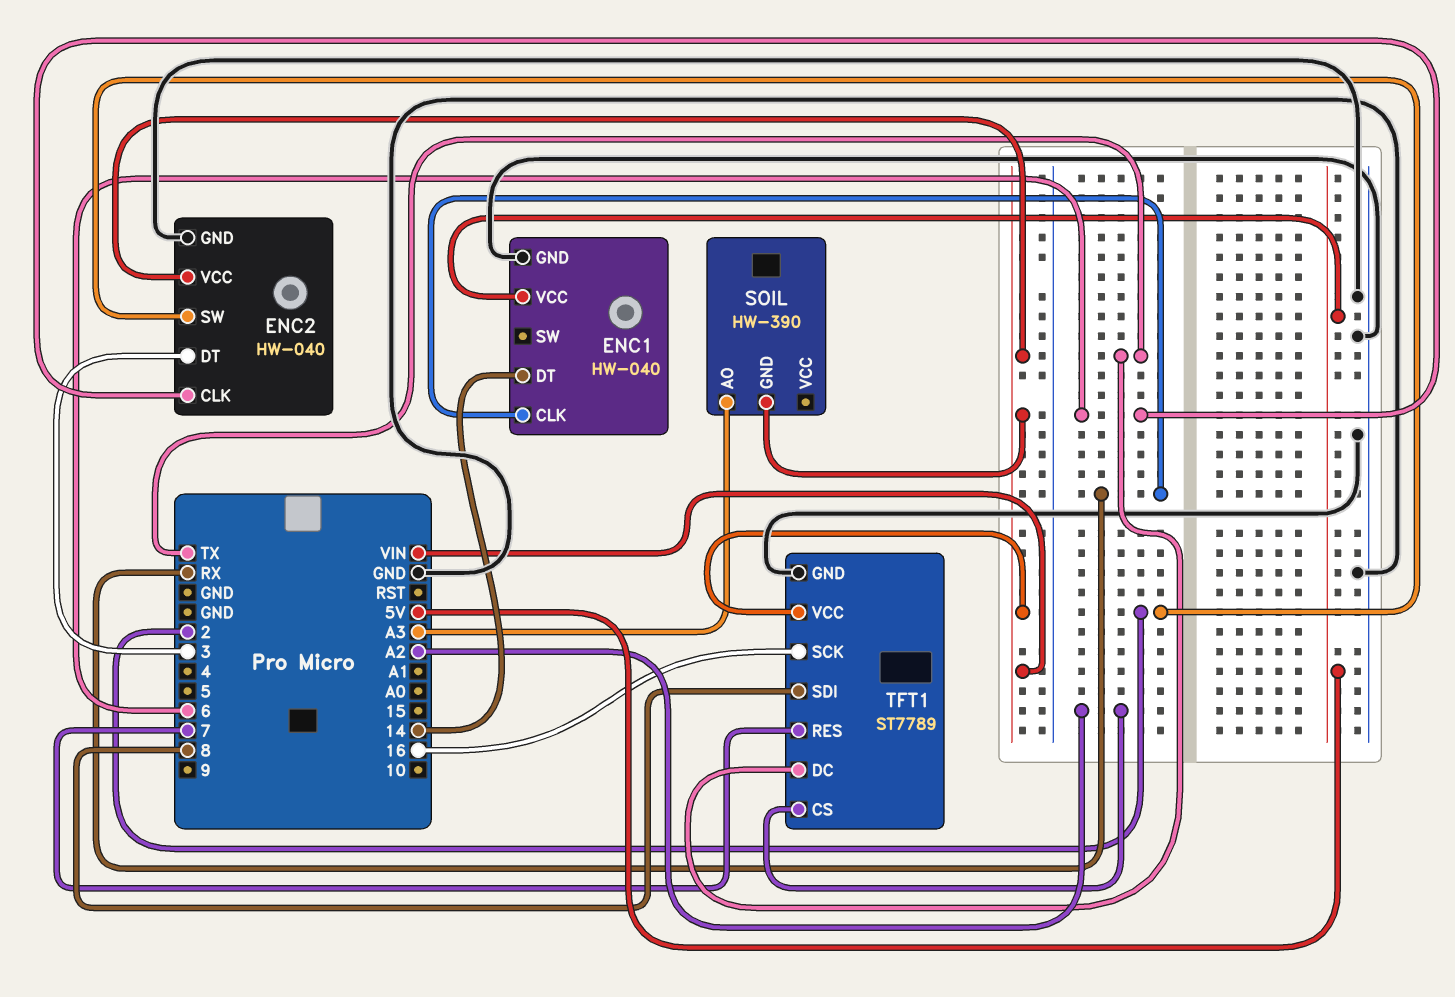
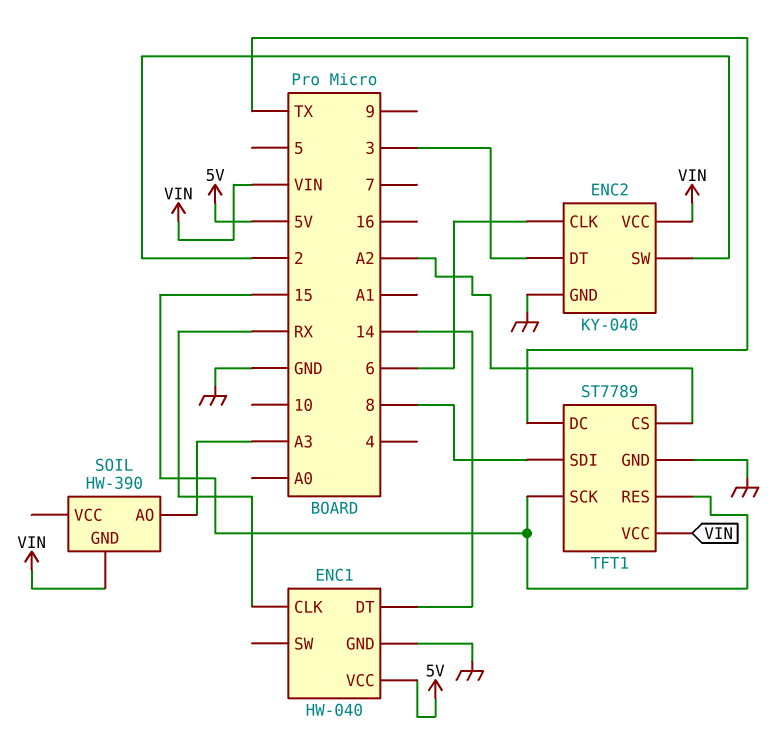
ENC2: HW-040 -> KY-040
TFT1 pin RES: 7 -> 15
TFT1 pin SCK: 16 -> 15

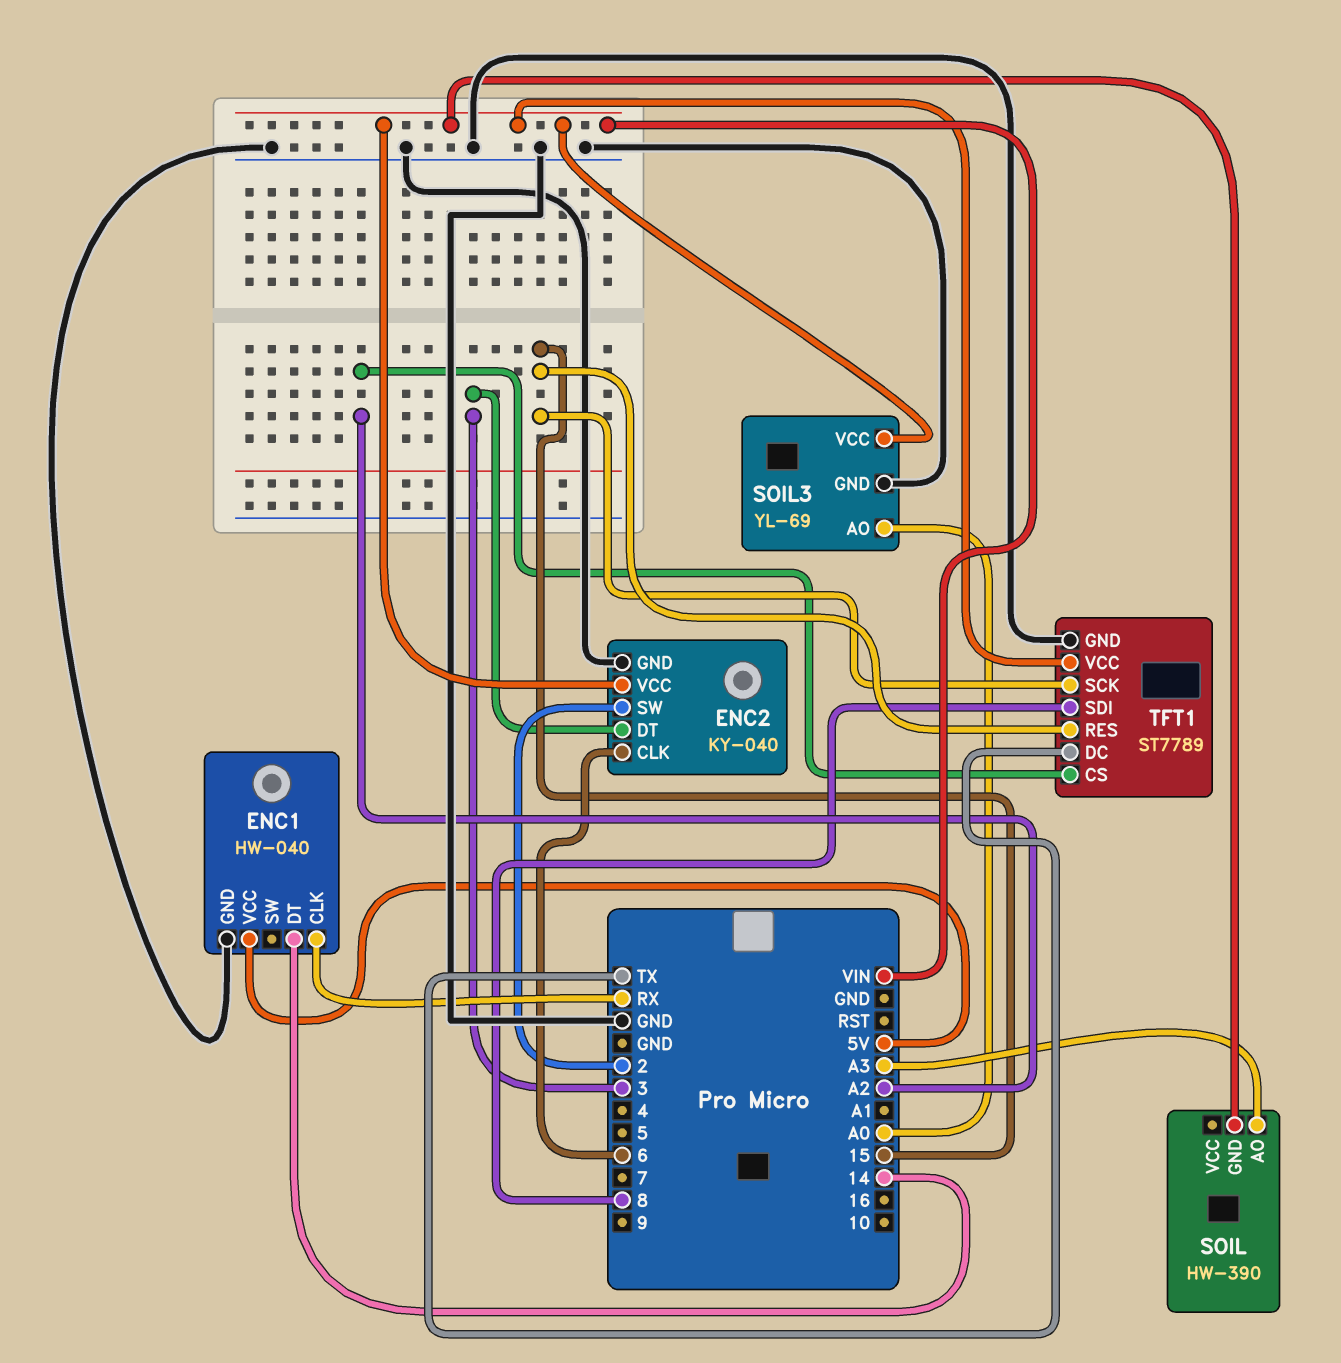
SOIL3: none -> YL-69
SOIL3 pin AO: none -> A0
SOIL3 pin GND: none -> GND
SOIL3 pin VCC: none -> VIN

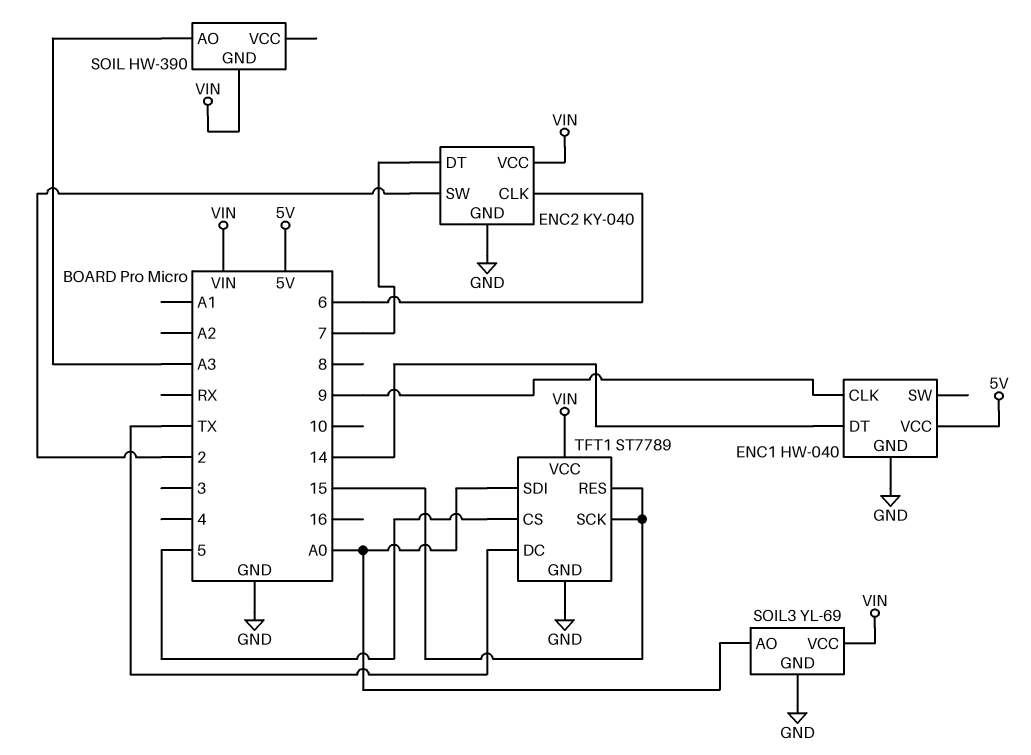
ENC1 pin CLK: RX -> 9
ENC2 pin DT: 3 -> 7
TFT1 pin CS: A2 -> 5
TFT1 pin SDI: 8 -> A0

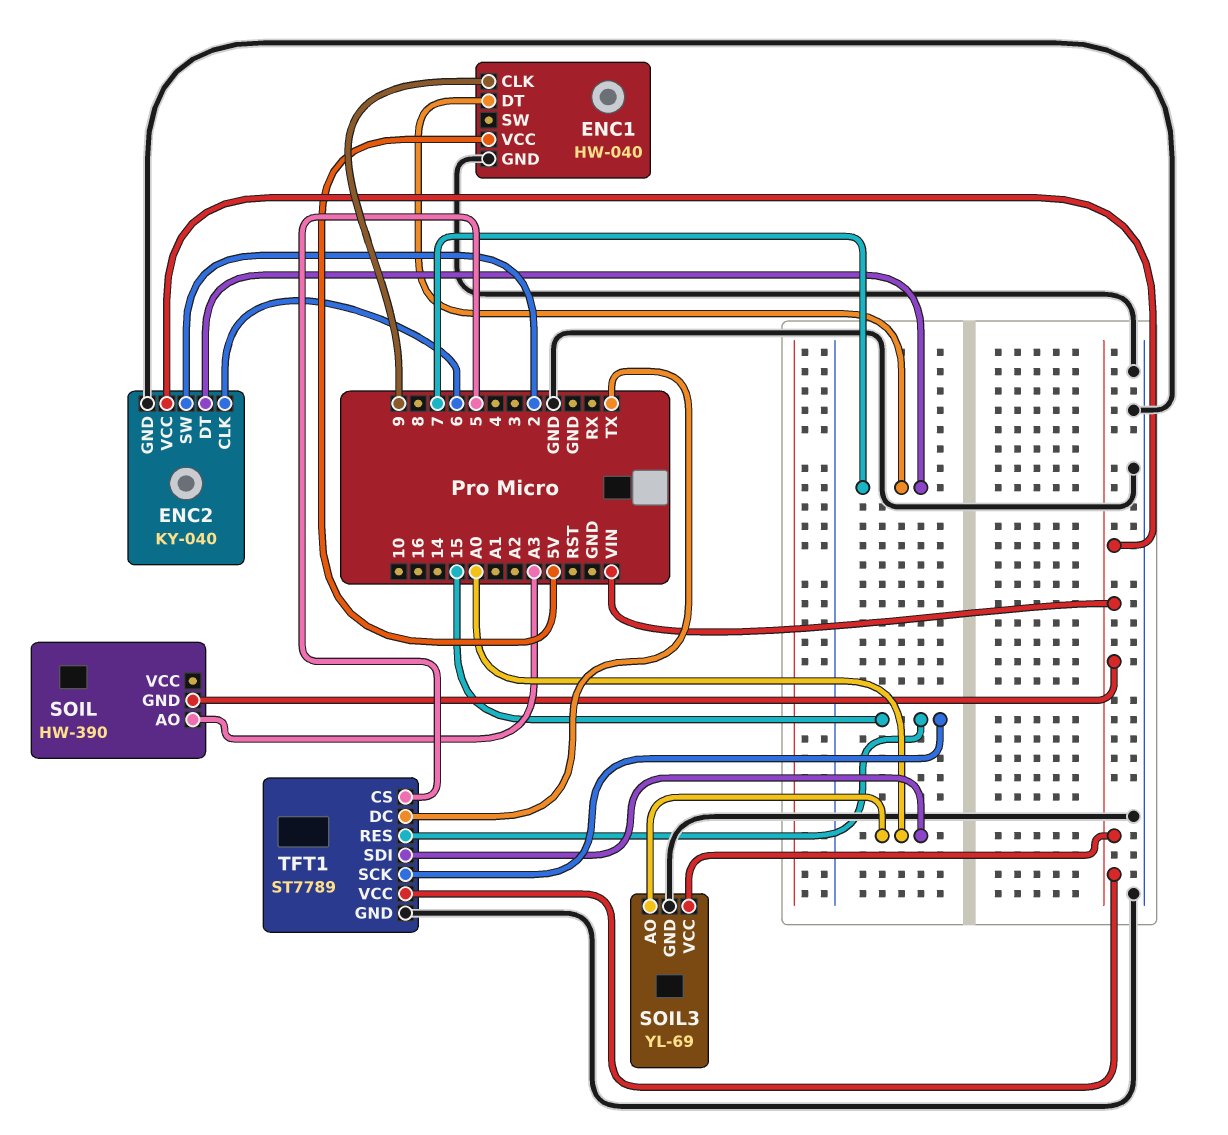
ENC1 pin DT: 14 -> 7

